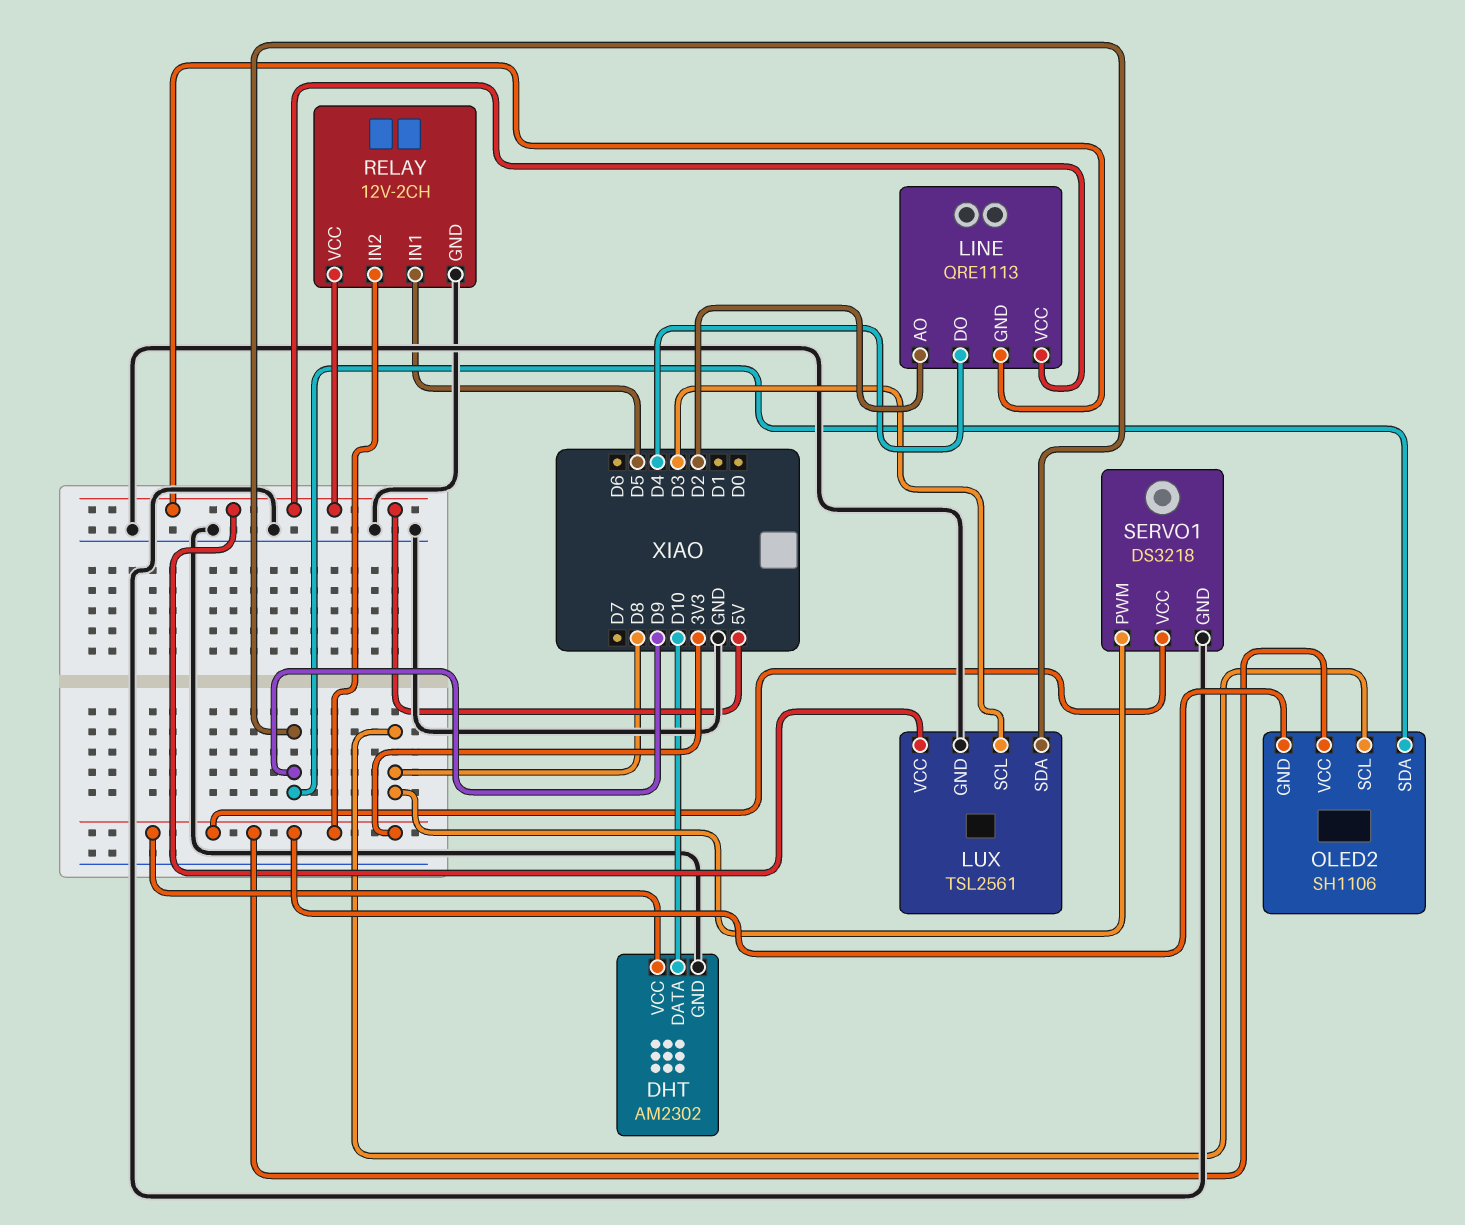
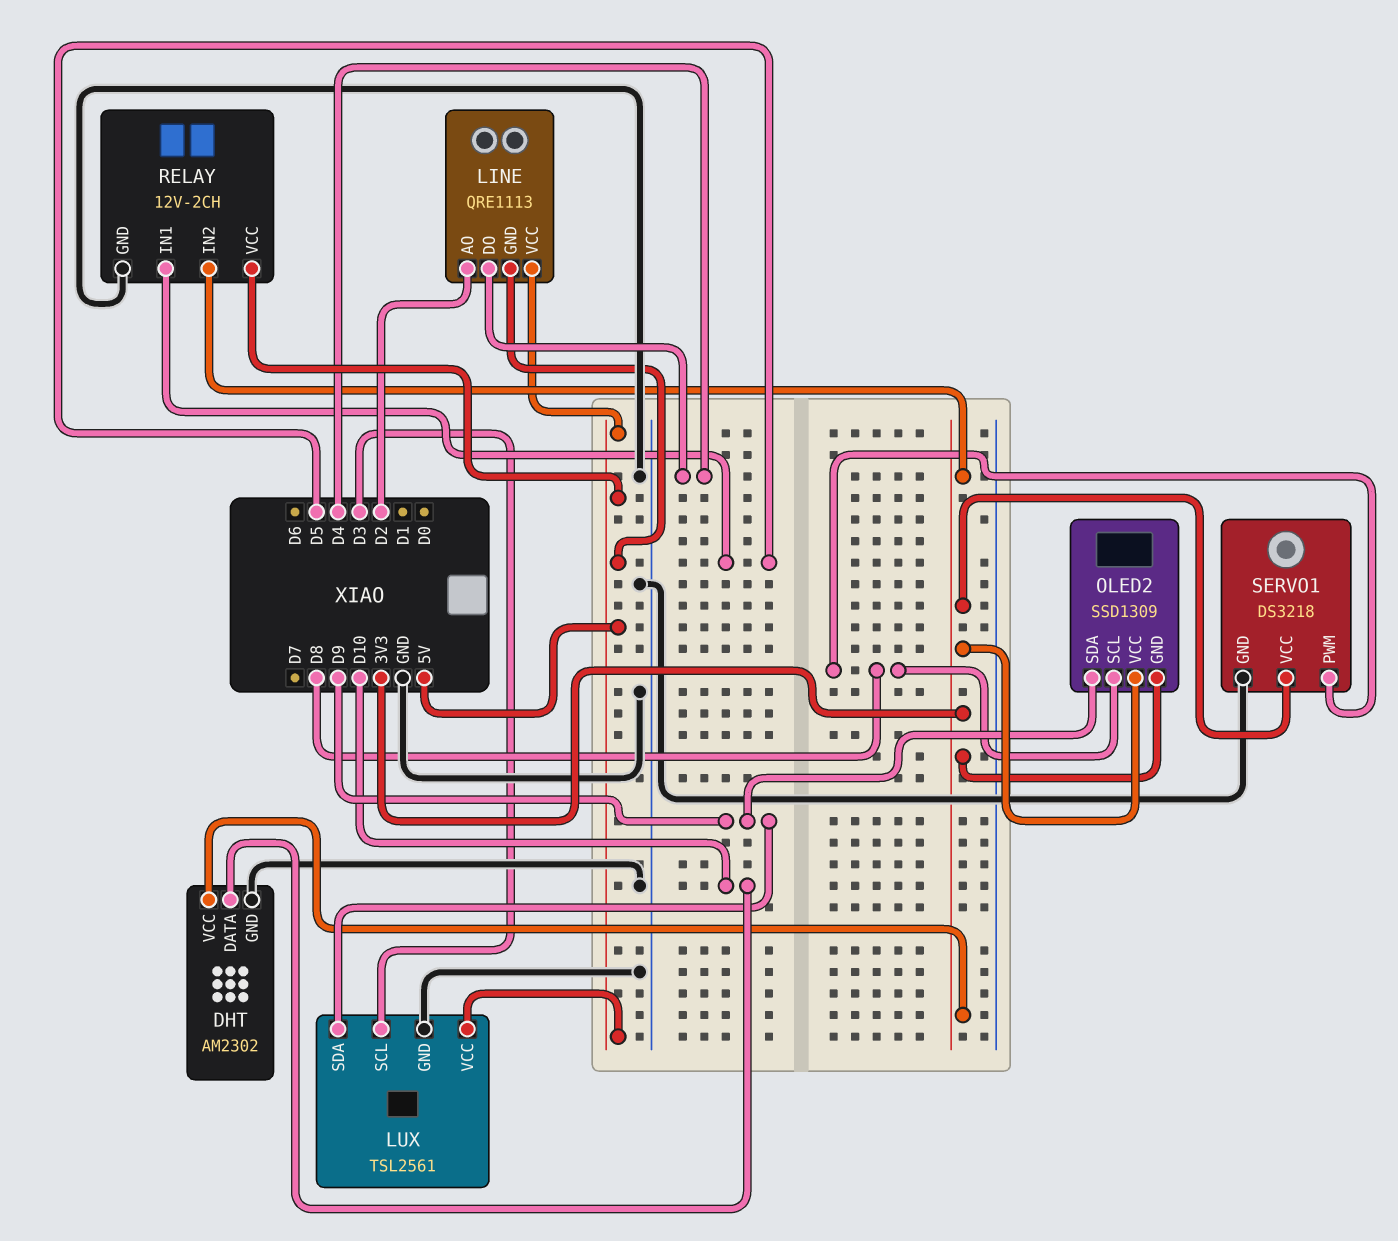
OLED2: SH1106 -> SSD1309

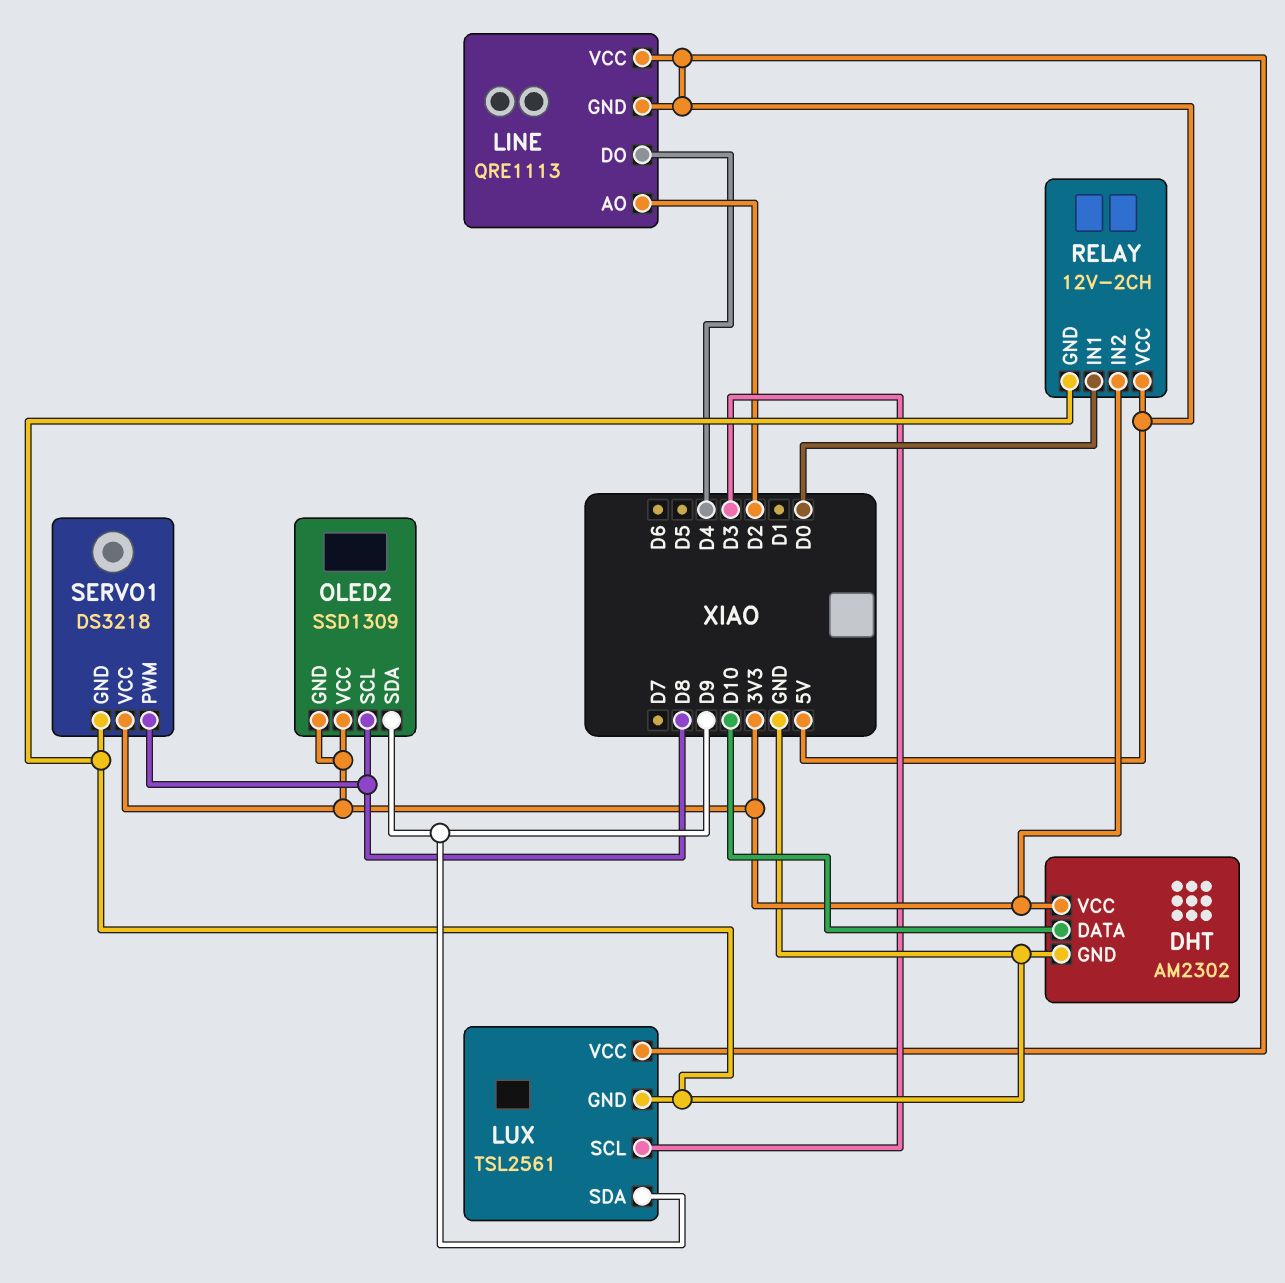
RELAY pin IN1: D5 -> D0

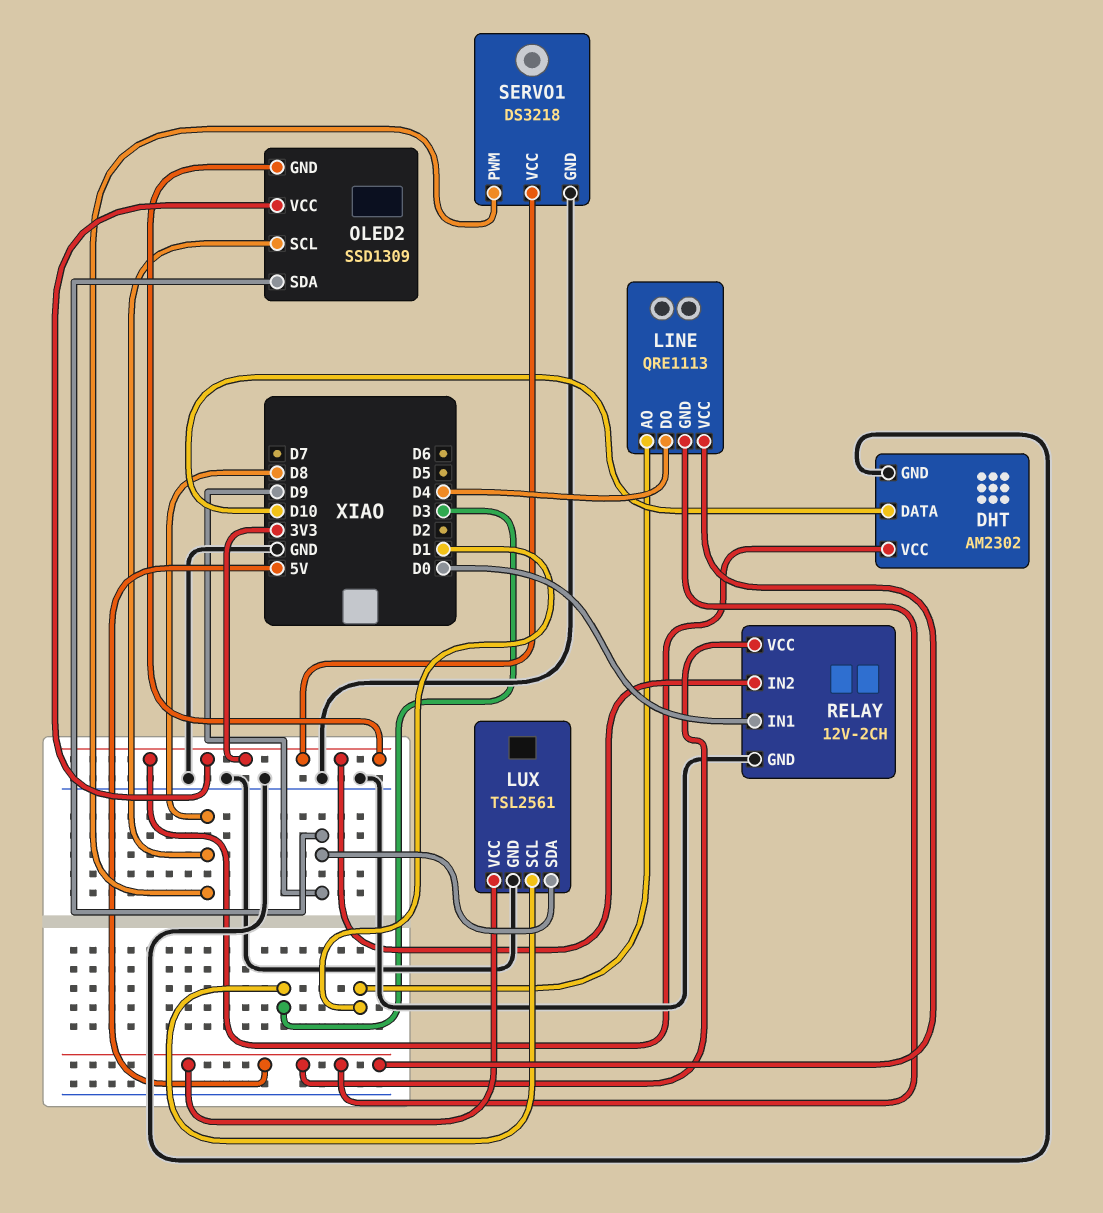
LINE pin AO: D2 -> D1

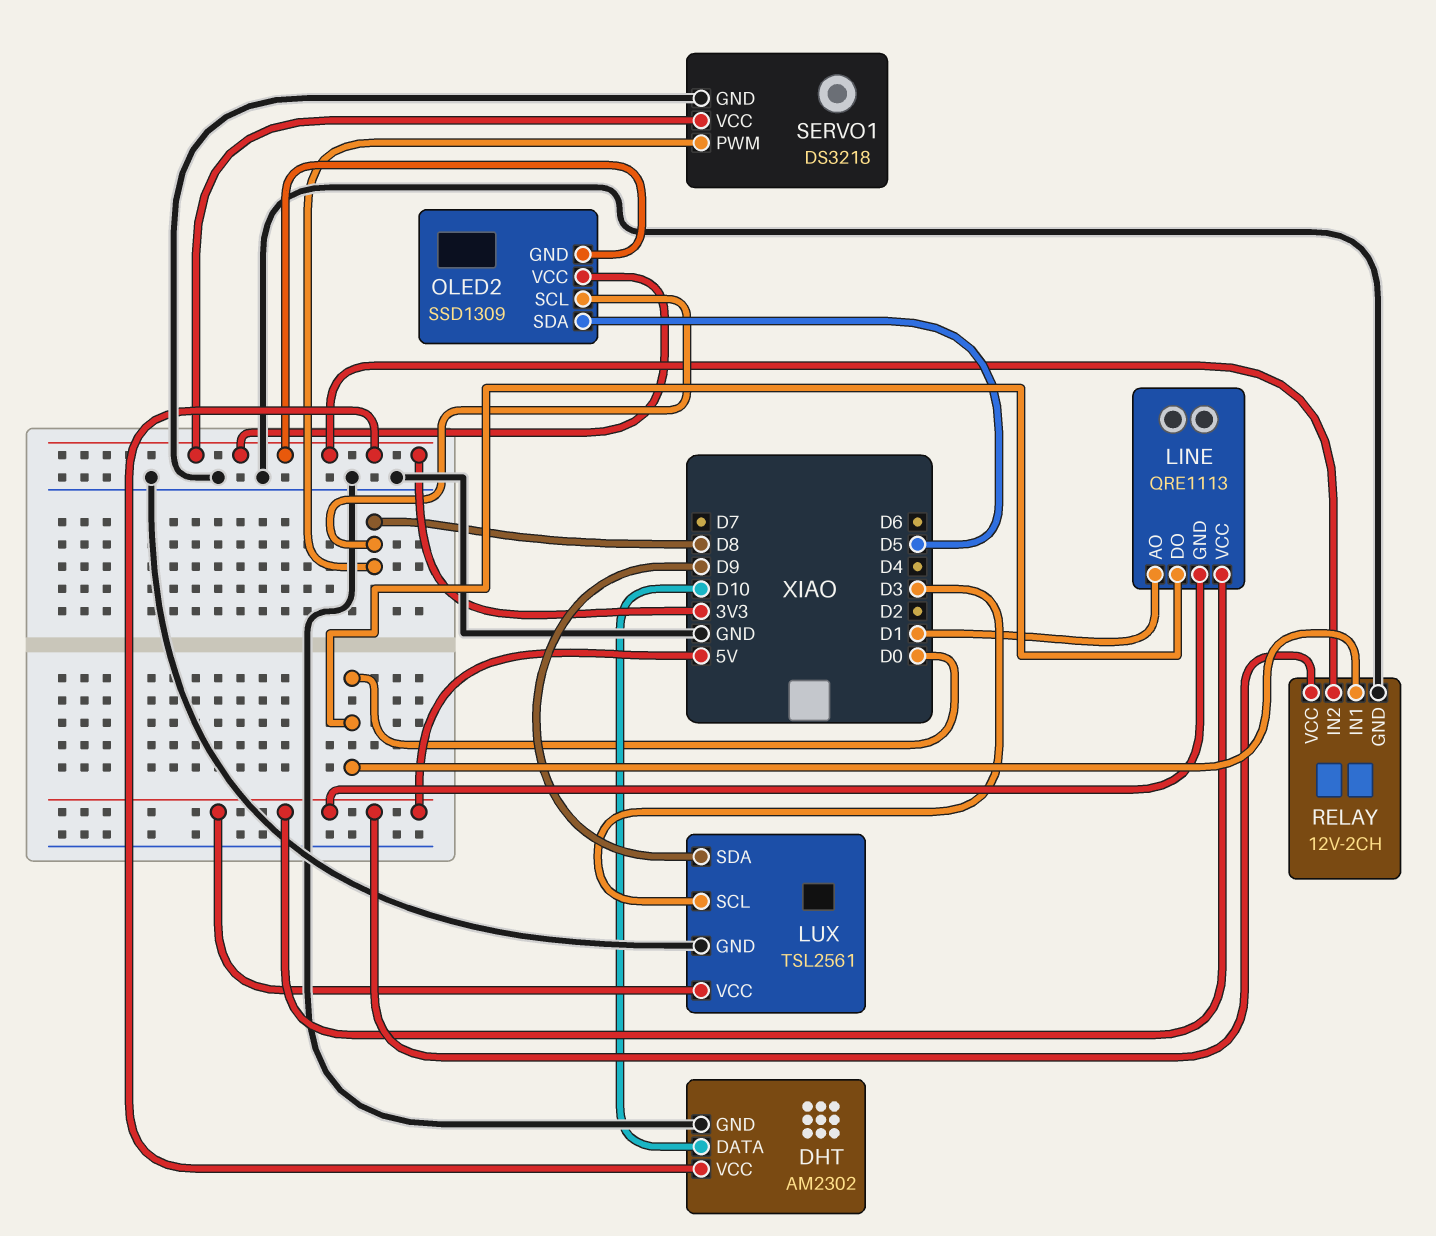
LINE pin DO: D4 -> D0
OLED2 pin SDA: D9 -> D5

